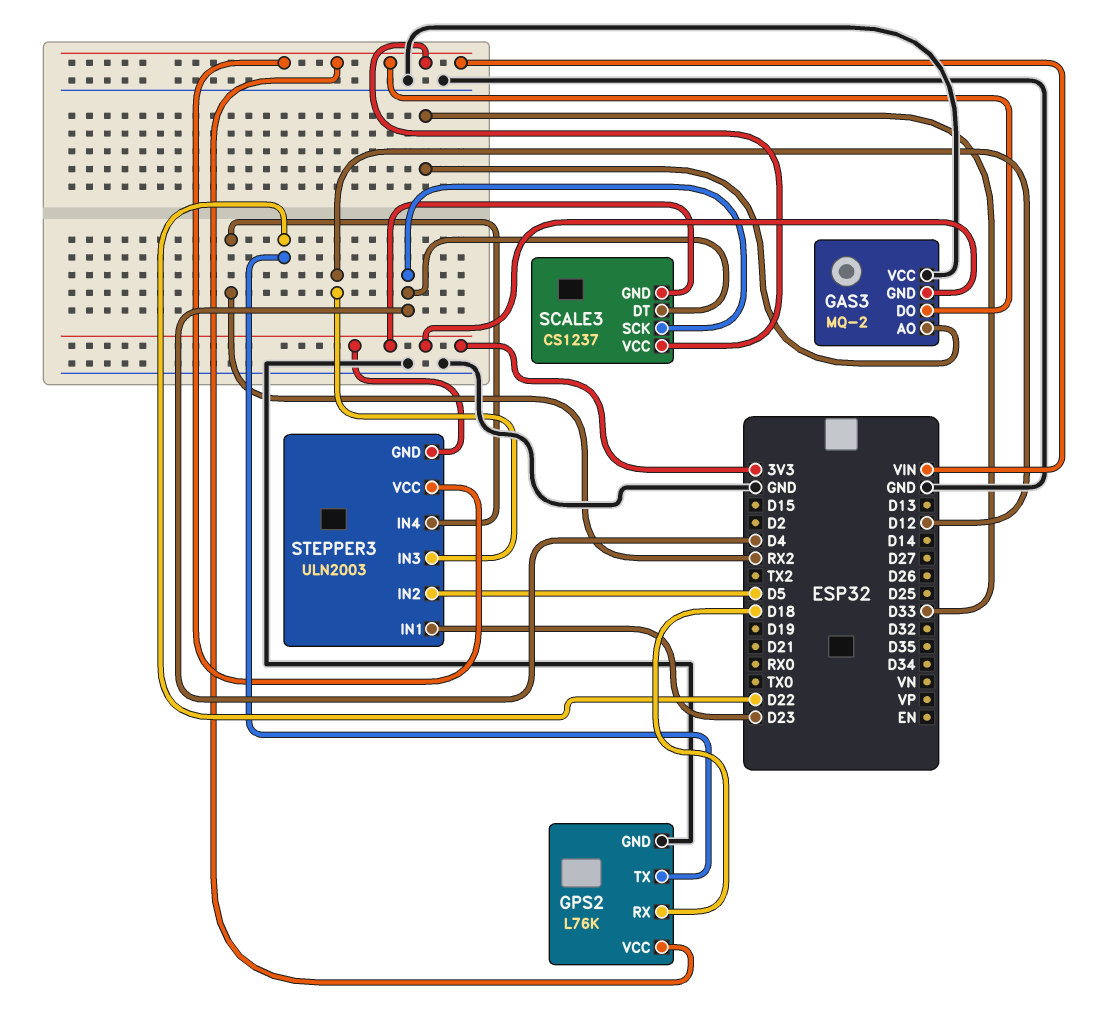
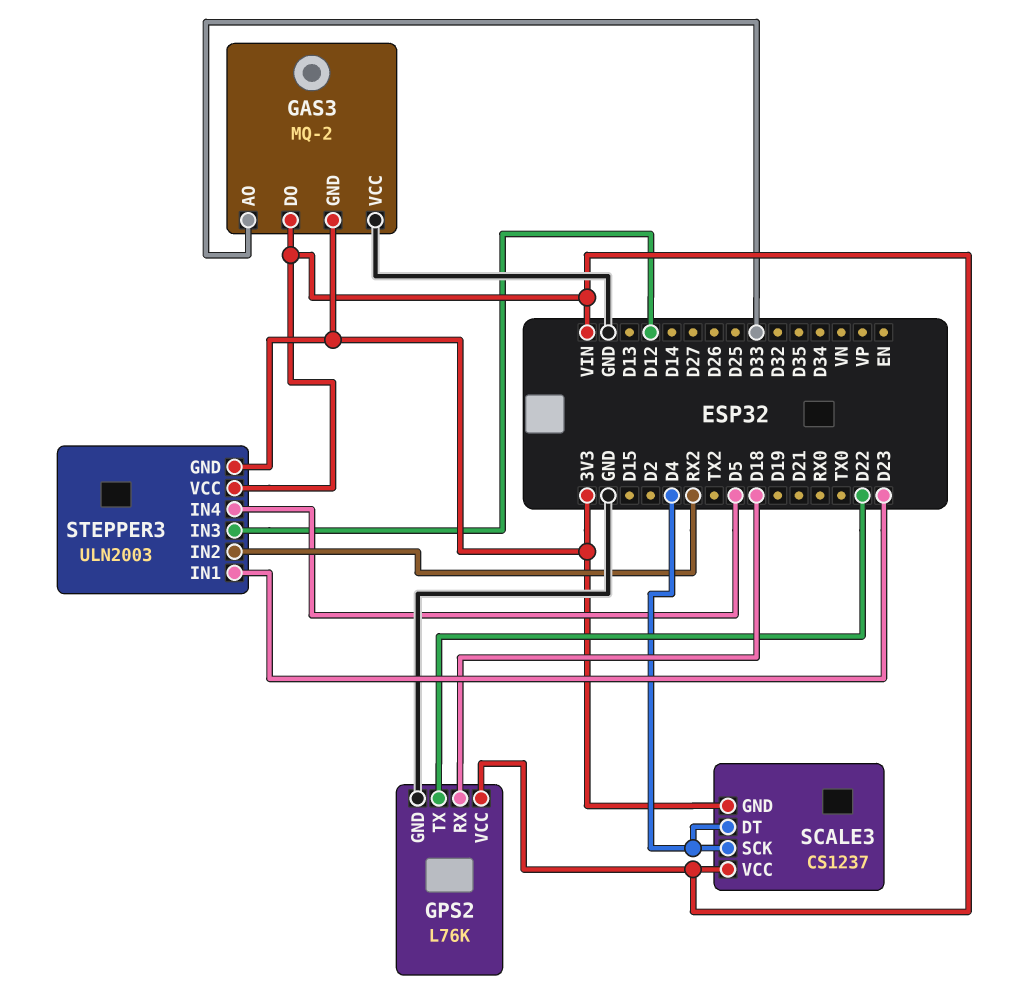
STEPPER3 pin IN2: D5 -> RX2
STEPPER3 pin IN4: RX2 -> D5

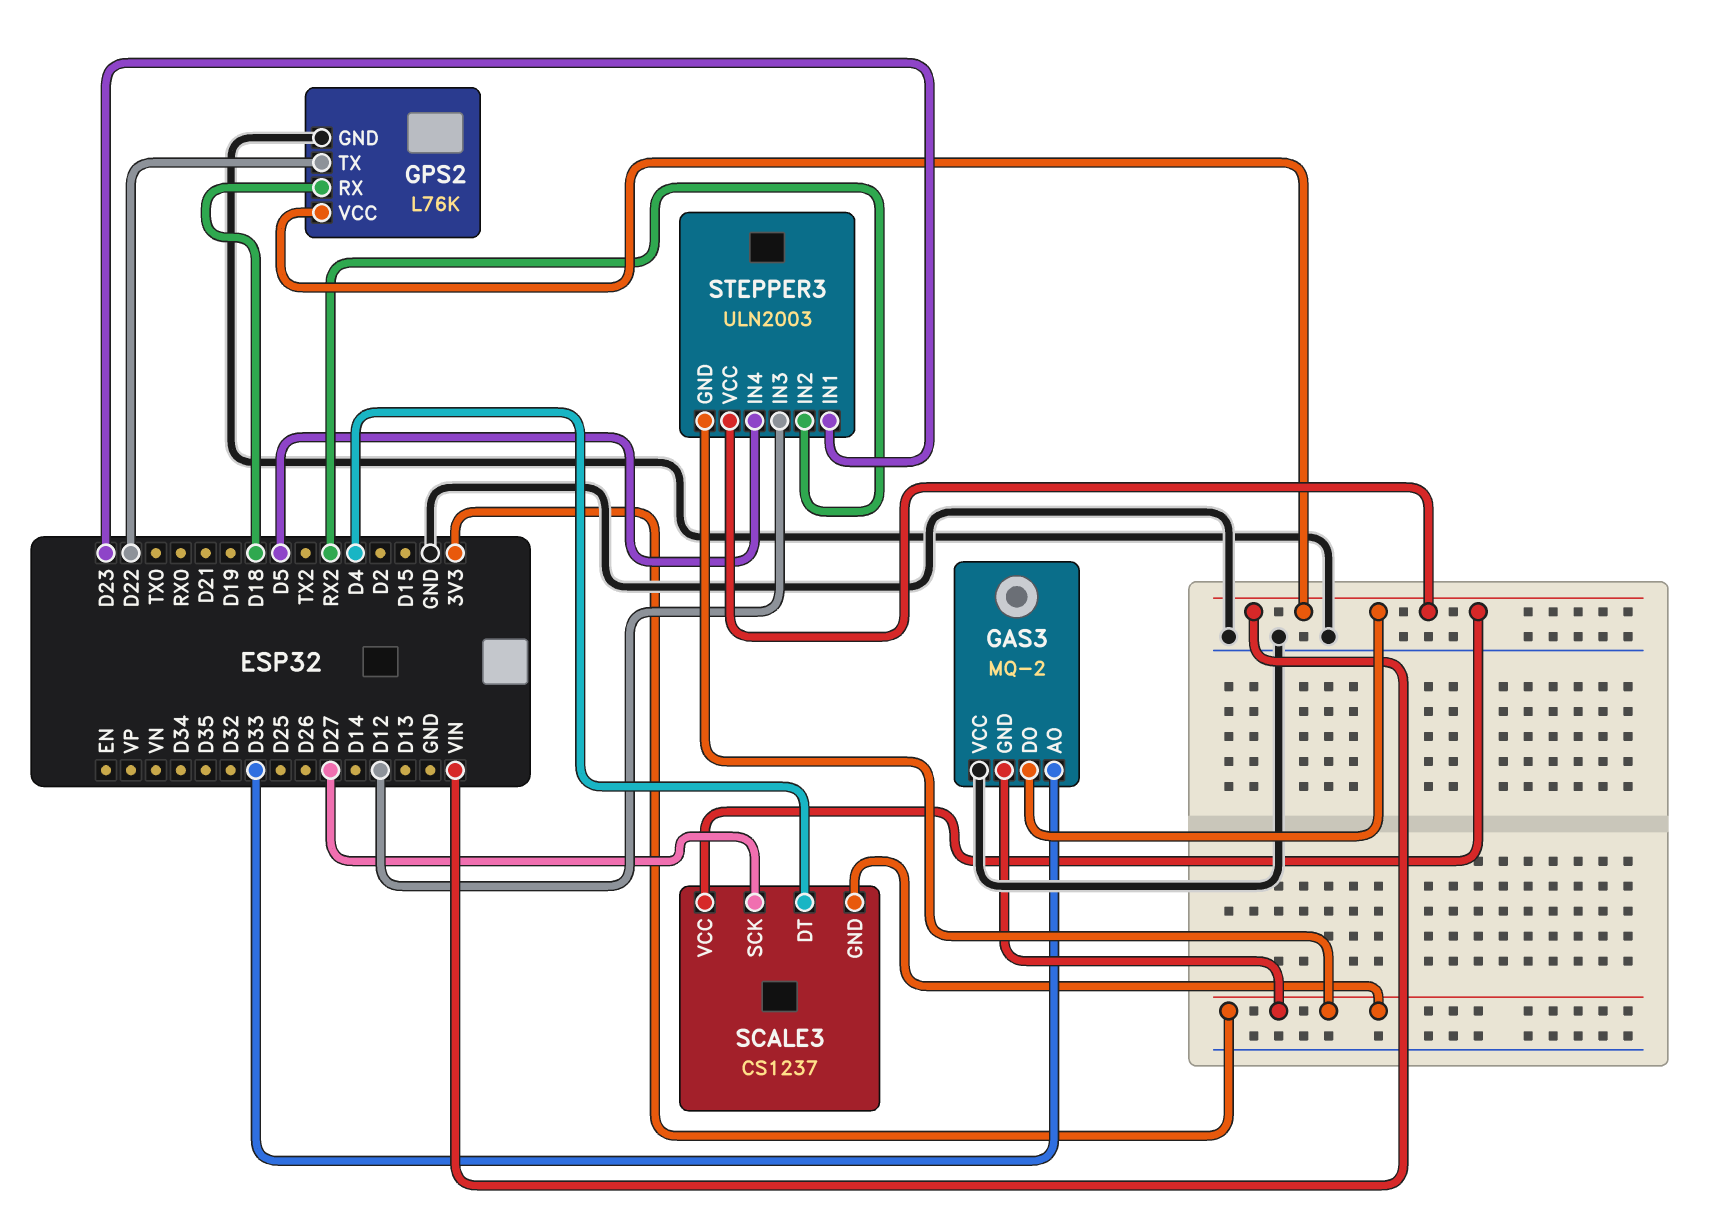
SCALE3 pin SCK: D4 -> D27

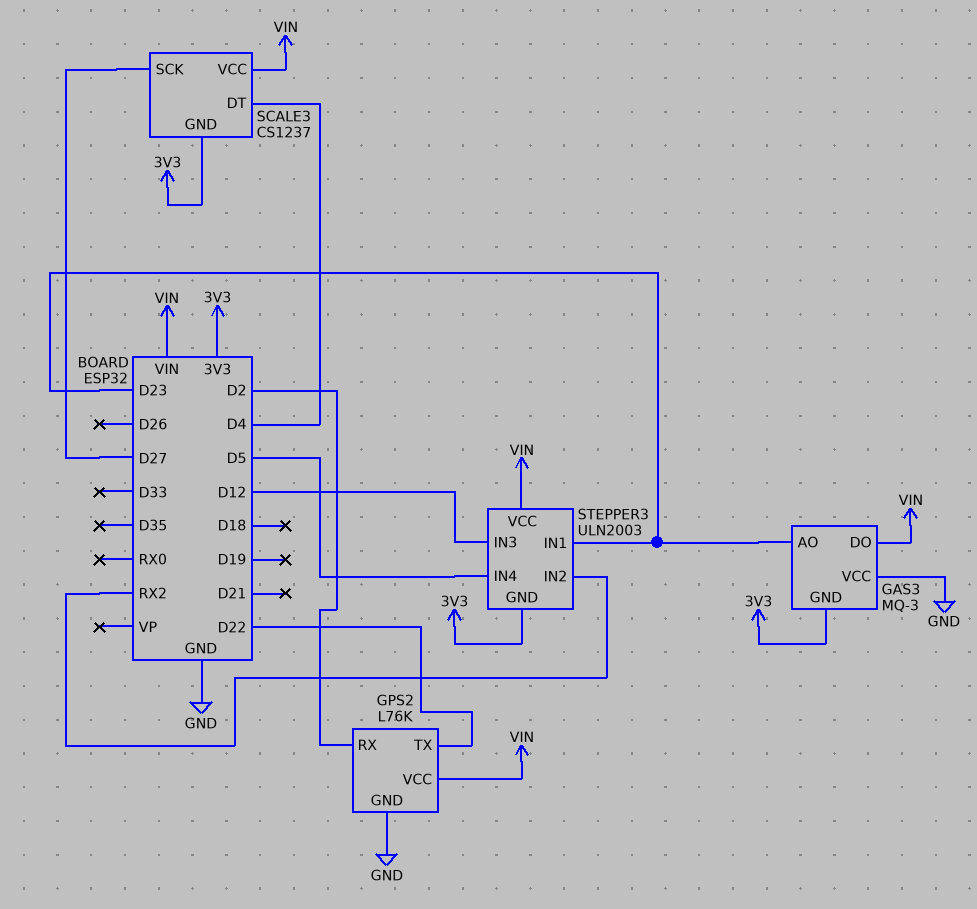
GAS3: MQ-2 -> MQ-3
GAS3 pin AO: D33 -> D23
GPS2 pin RX: D18 -> D2

